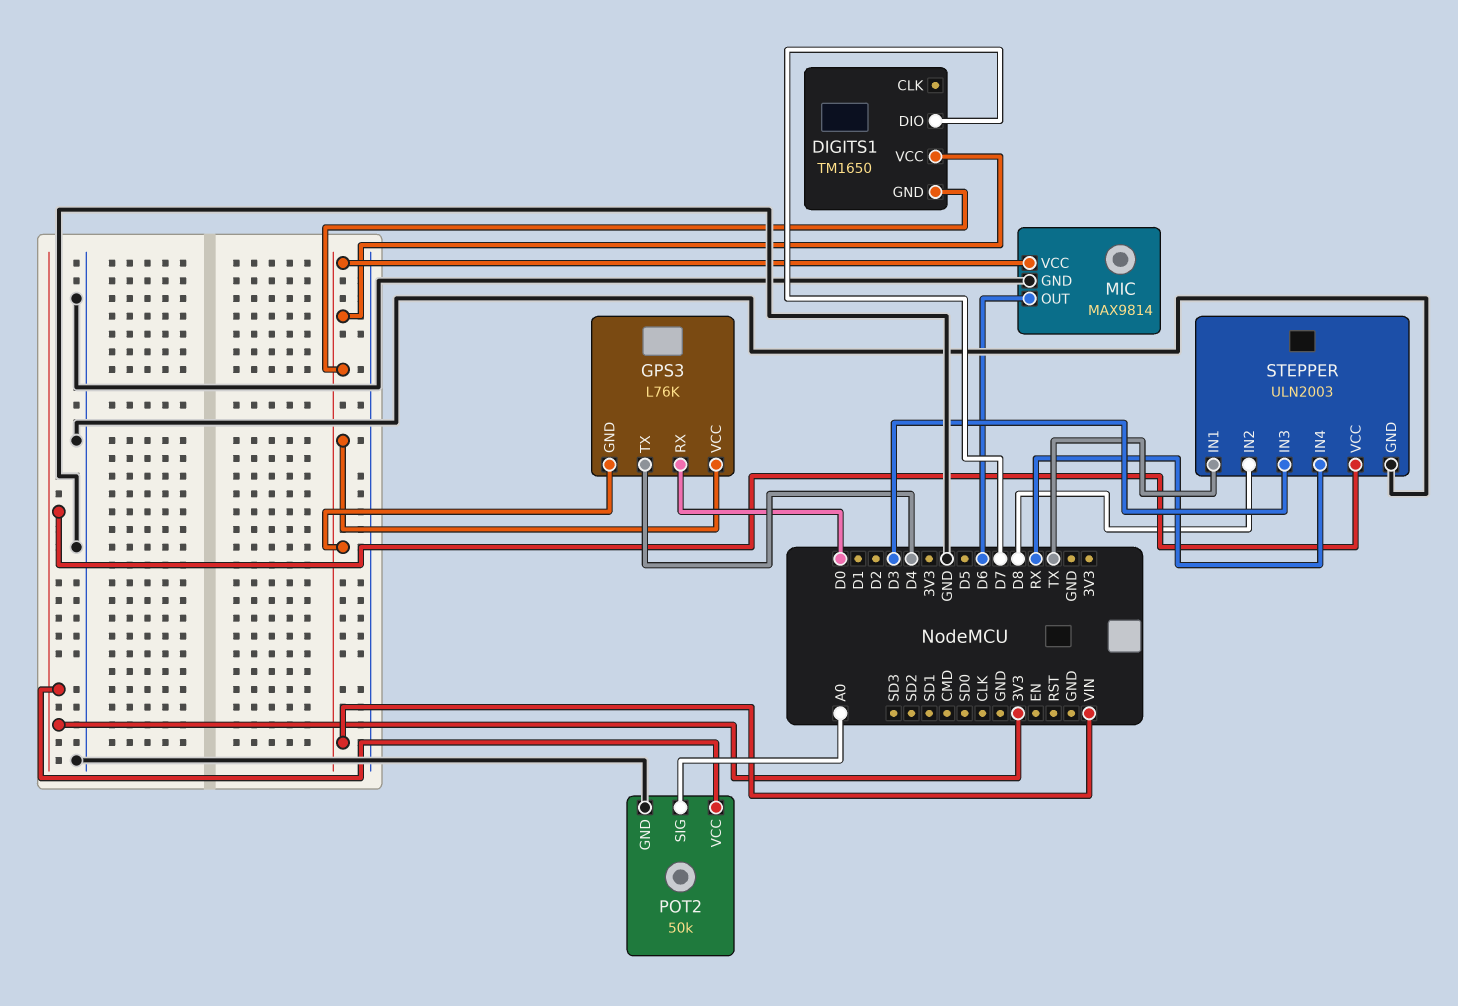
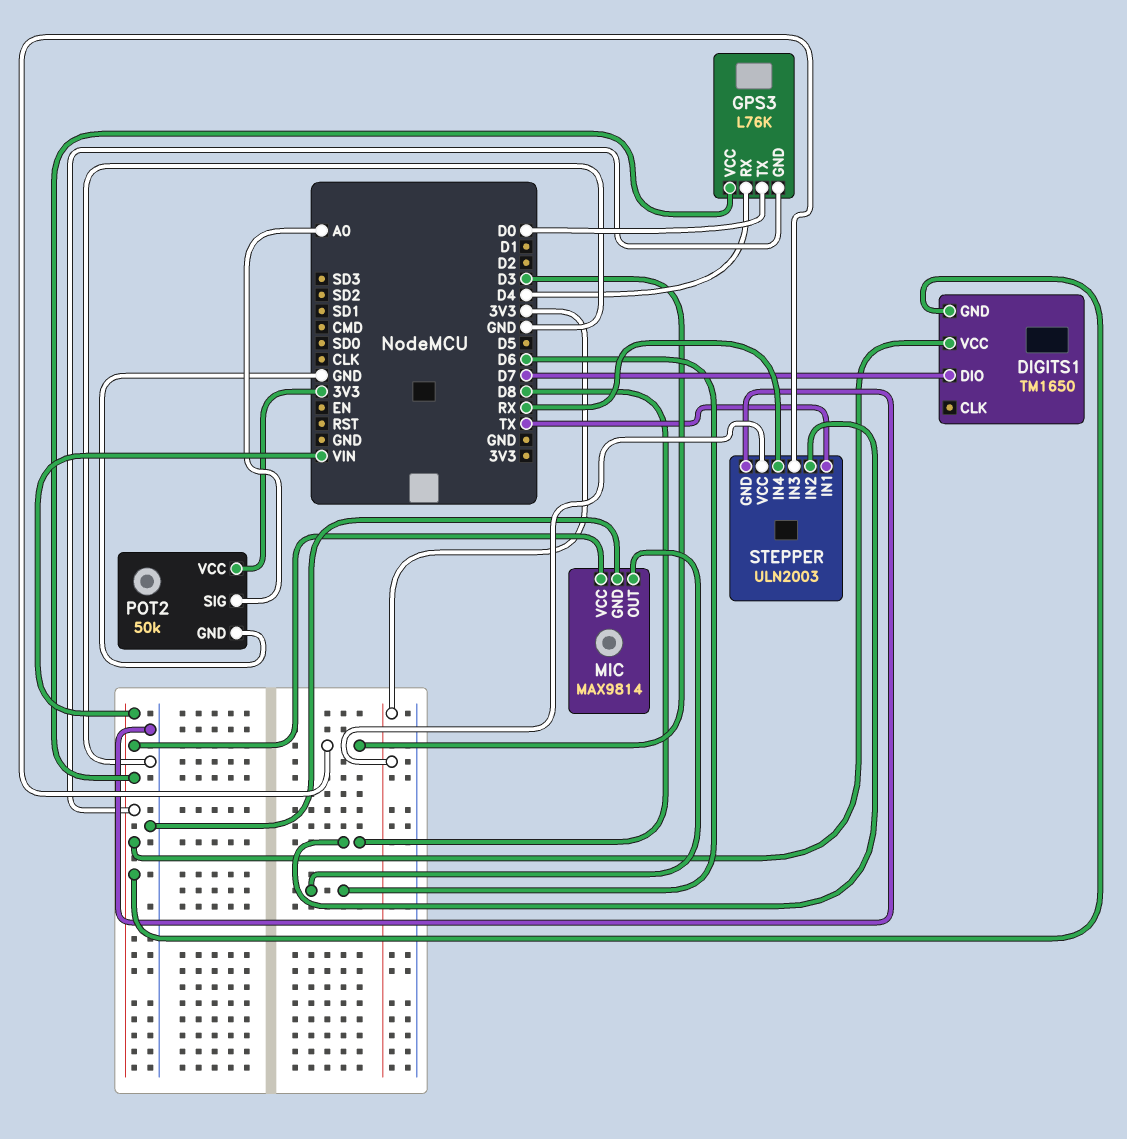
GPS3 pin RX: D0 -> D4
GPS3 pin TX: D4 -> D0

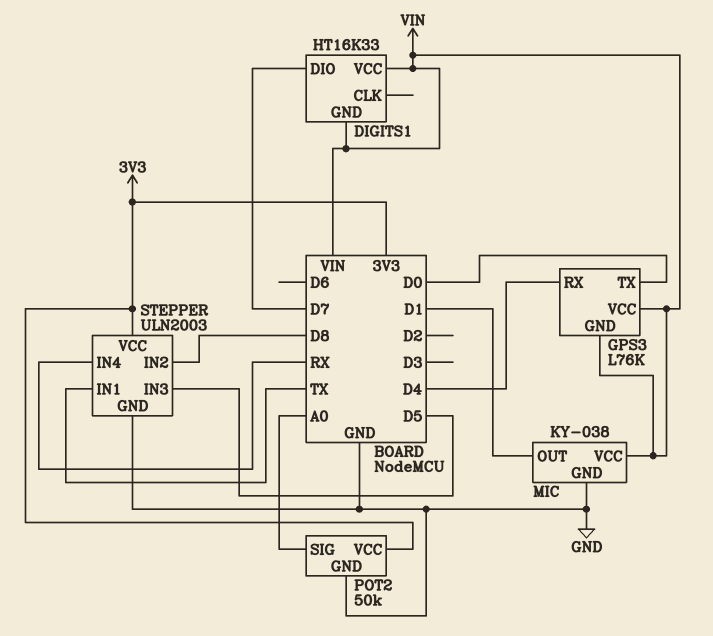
DIGITS1: TM1650 -> HT16K33
MIC: MAX9814 -> KY-038
MIC pin OUT: D6 -> D1
STEPPER pin IN3: D3 -> D5

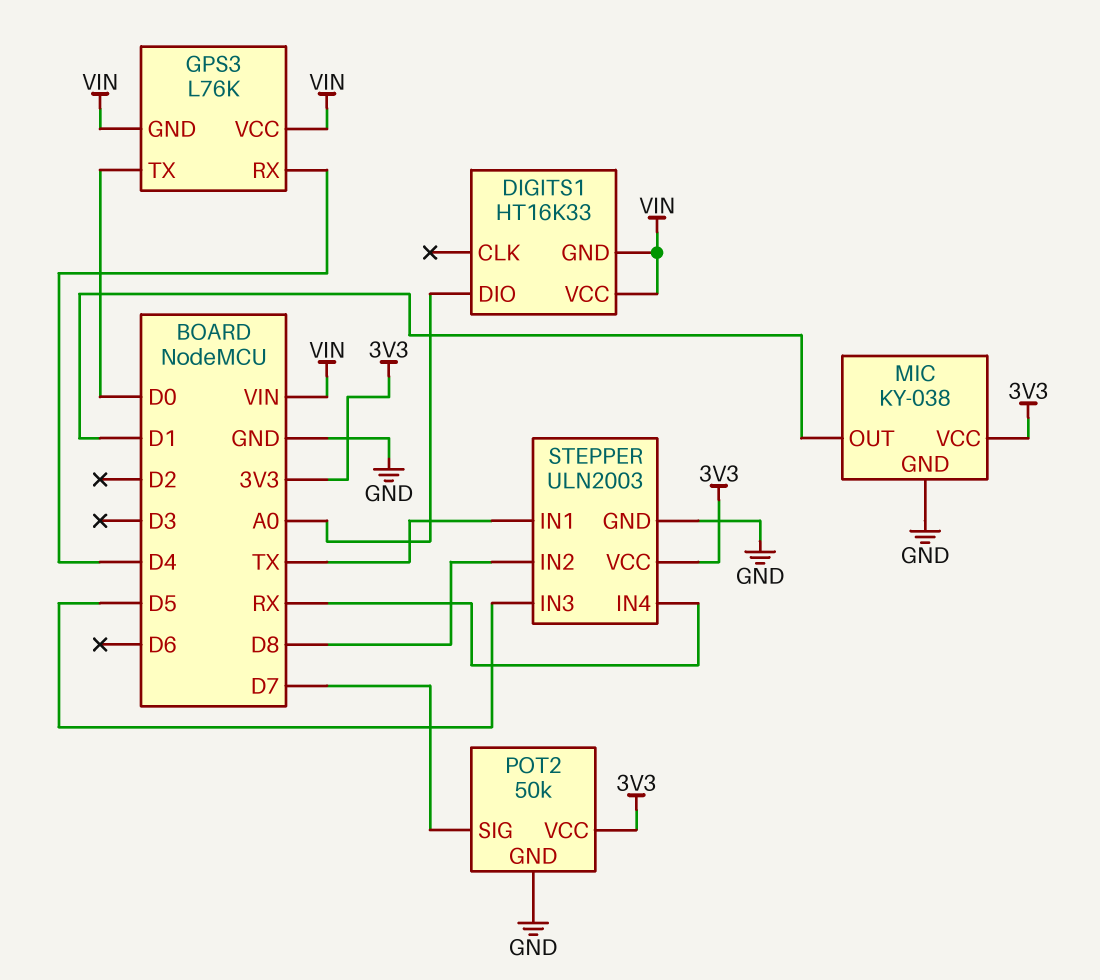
DIGITS1 pin DIO: D7 -> A0
MIC pin VCC: VIN -> 3V3
POT2 pin SIG: A0 -> D7

